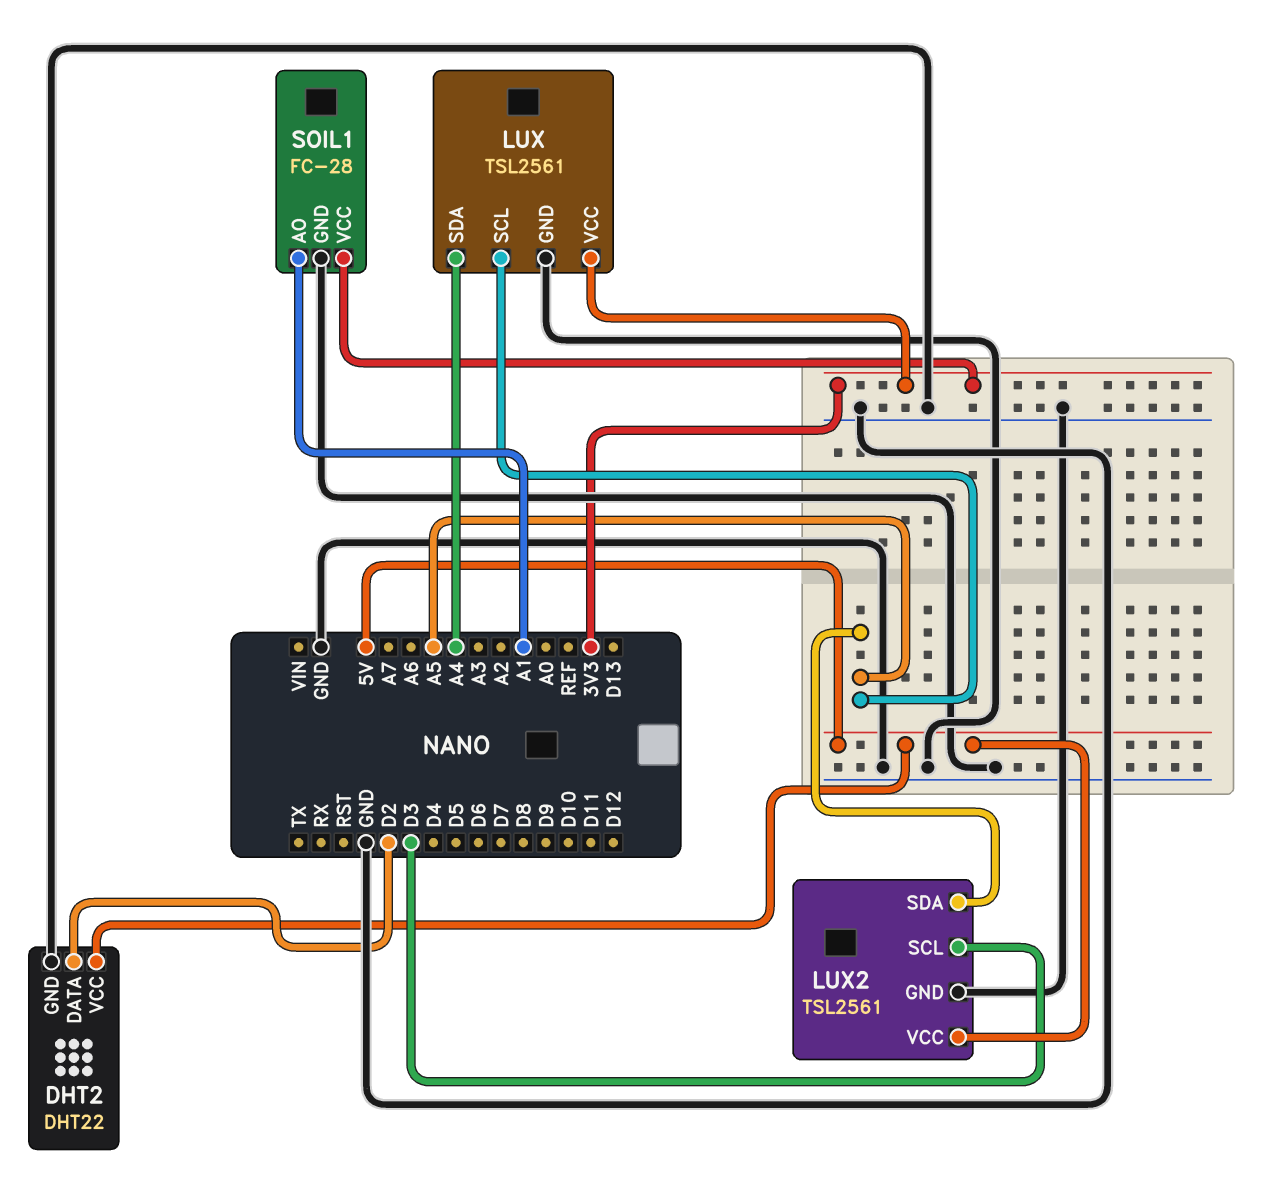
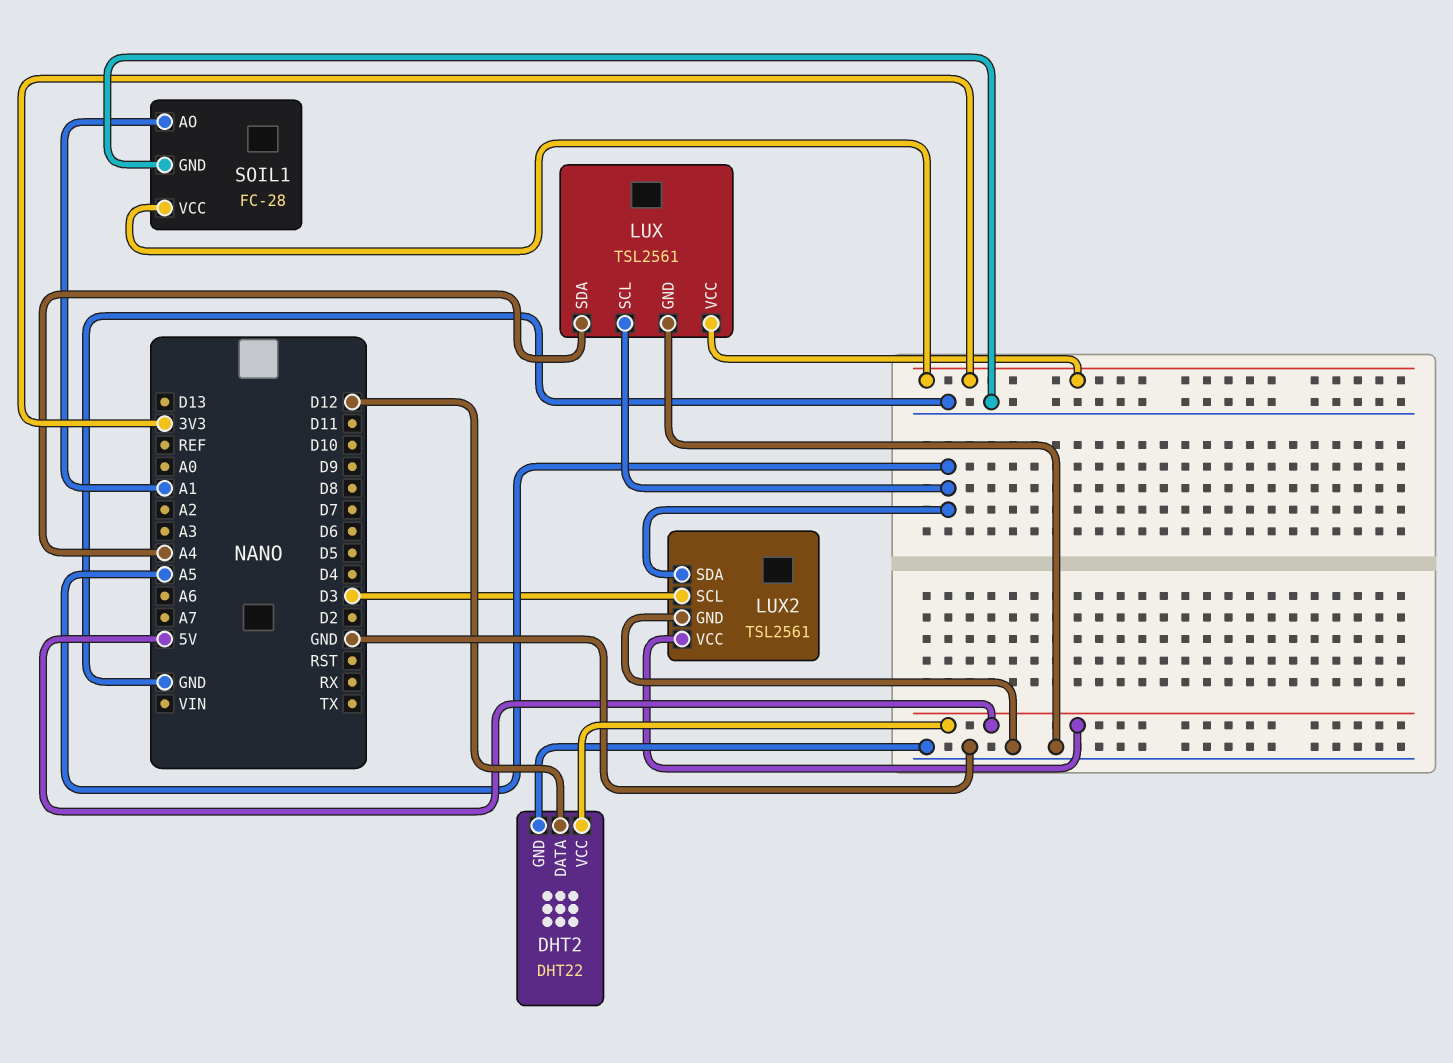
DHT2 pin DATA: D2 -> D12

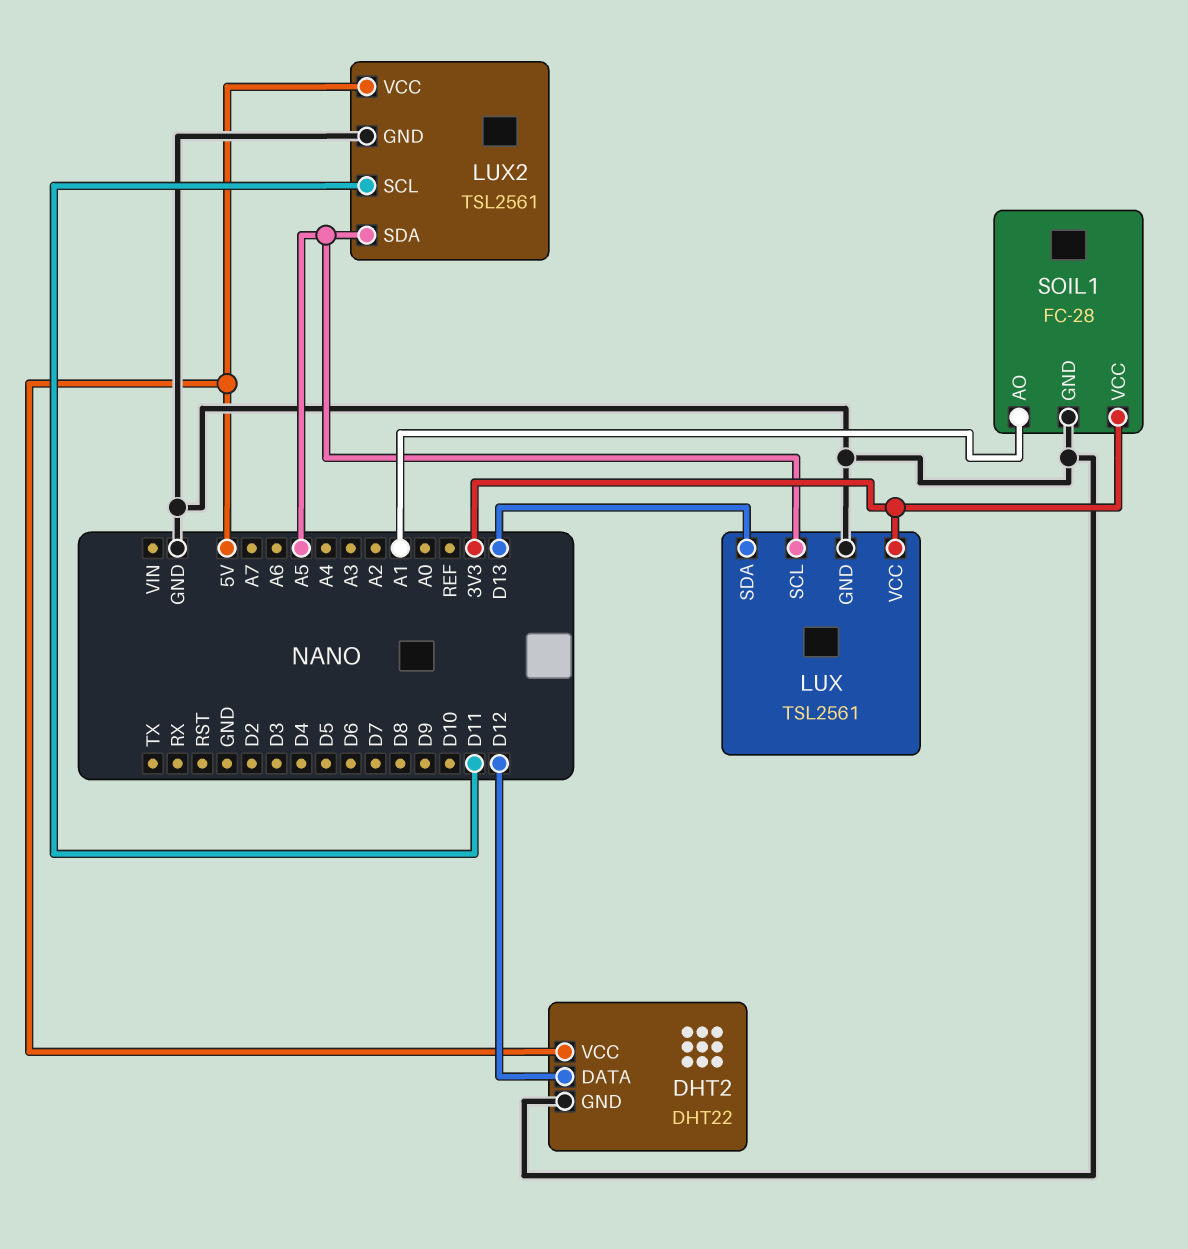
LUX pin SDA: A4 -> D13
LUX2 pin SCL: D3 -> D11

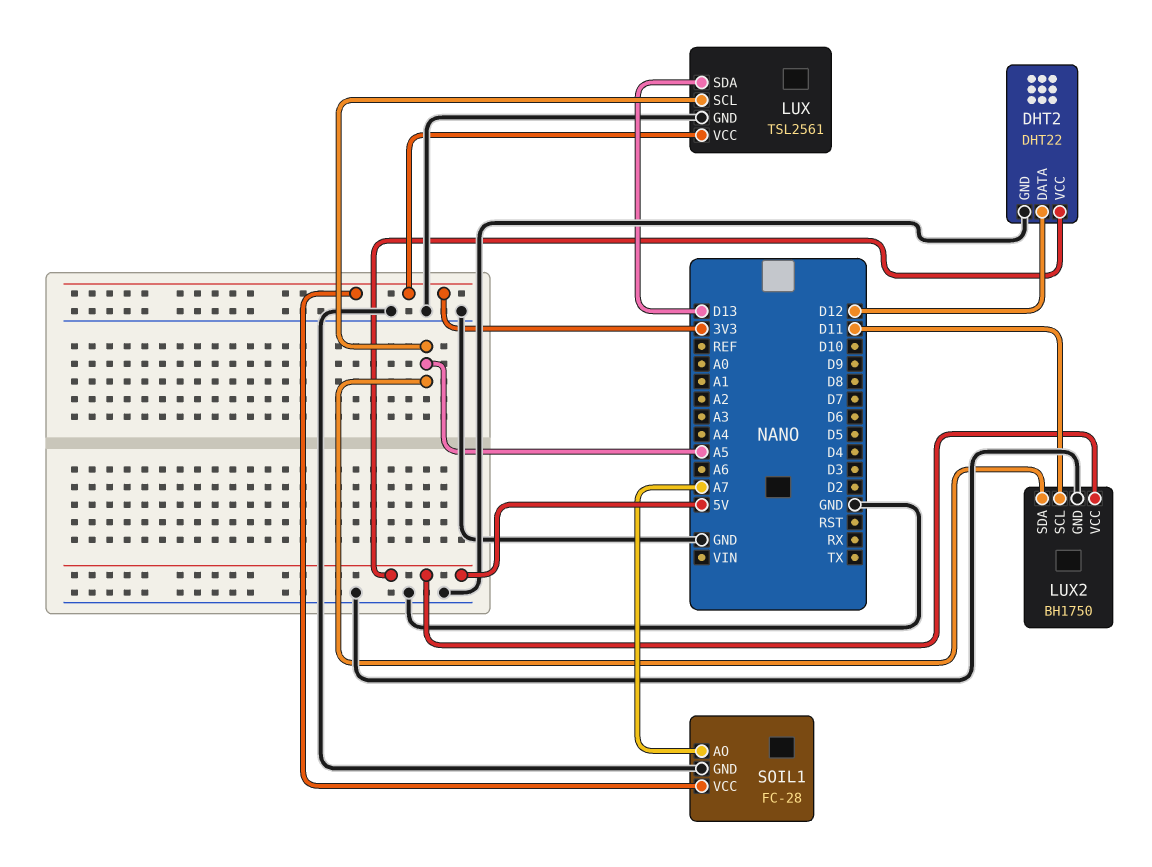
LUX2: TSL2561 -> BH1750
SOIL1 pin AO: A1 -> A7

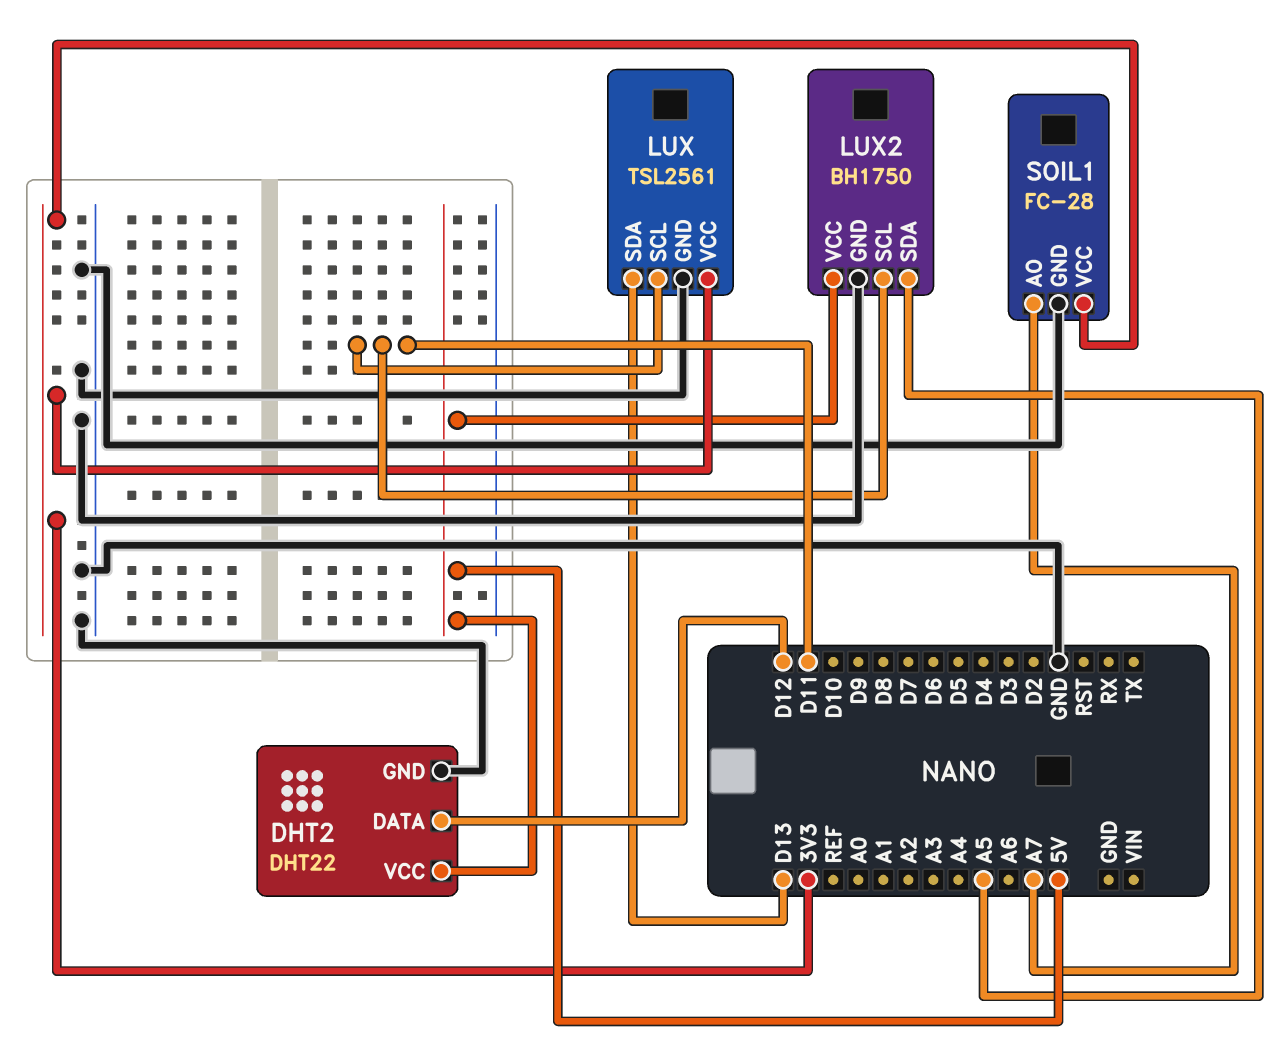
LUX pin SCL: A5 -> D11

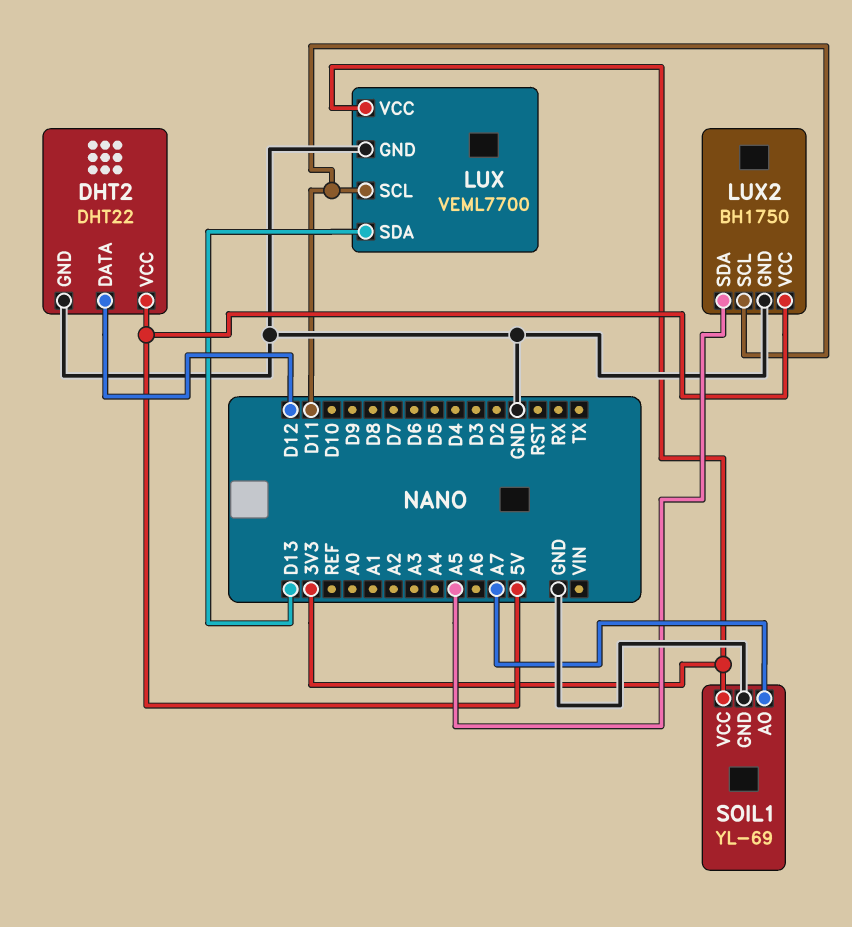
LUX: TSL2561 -> VEML7700
SOIL1: FC-28 -> YL-69

